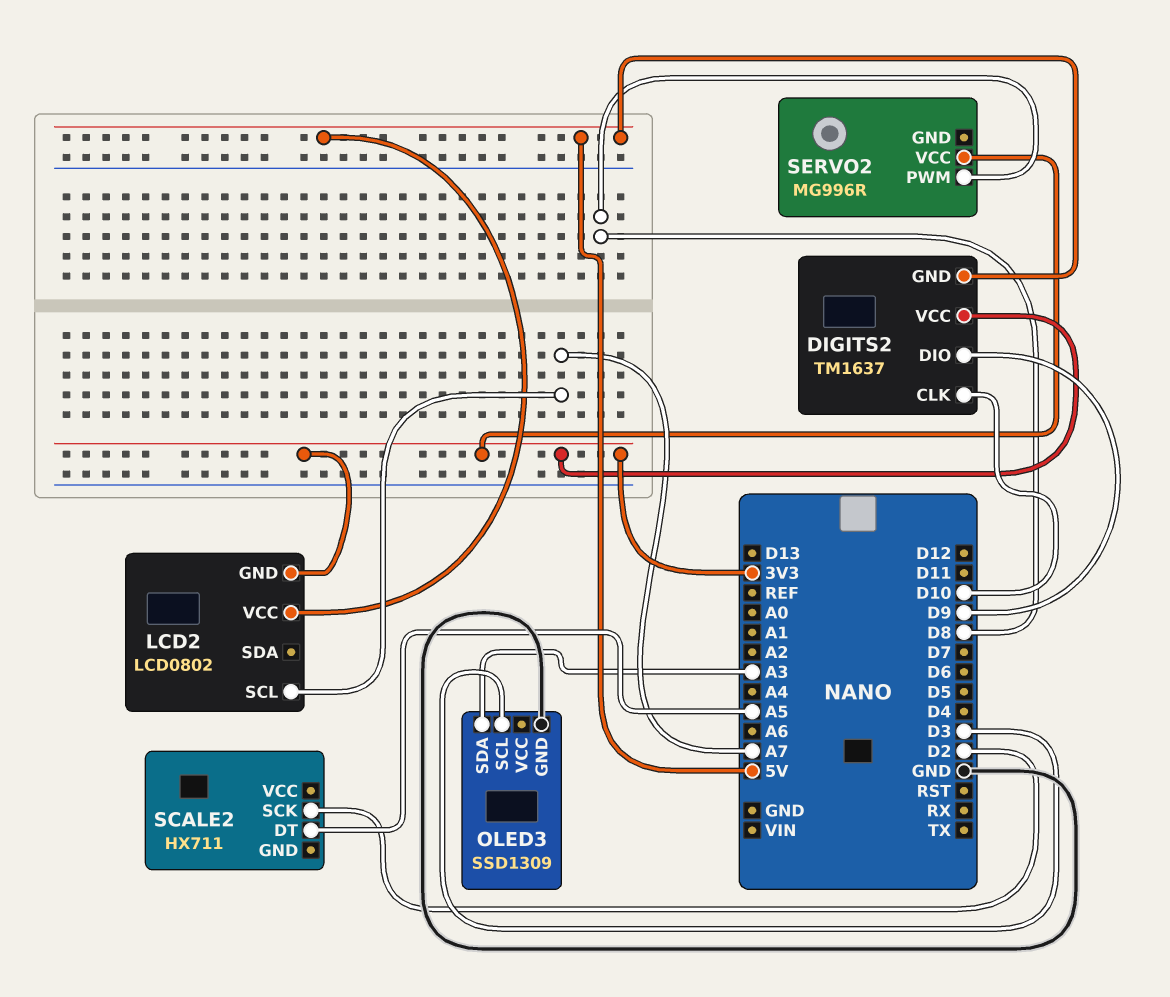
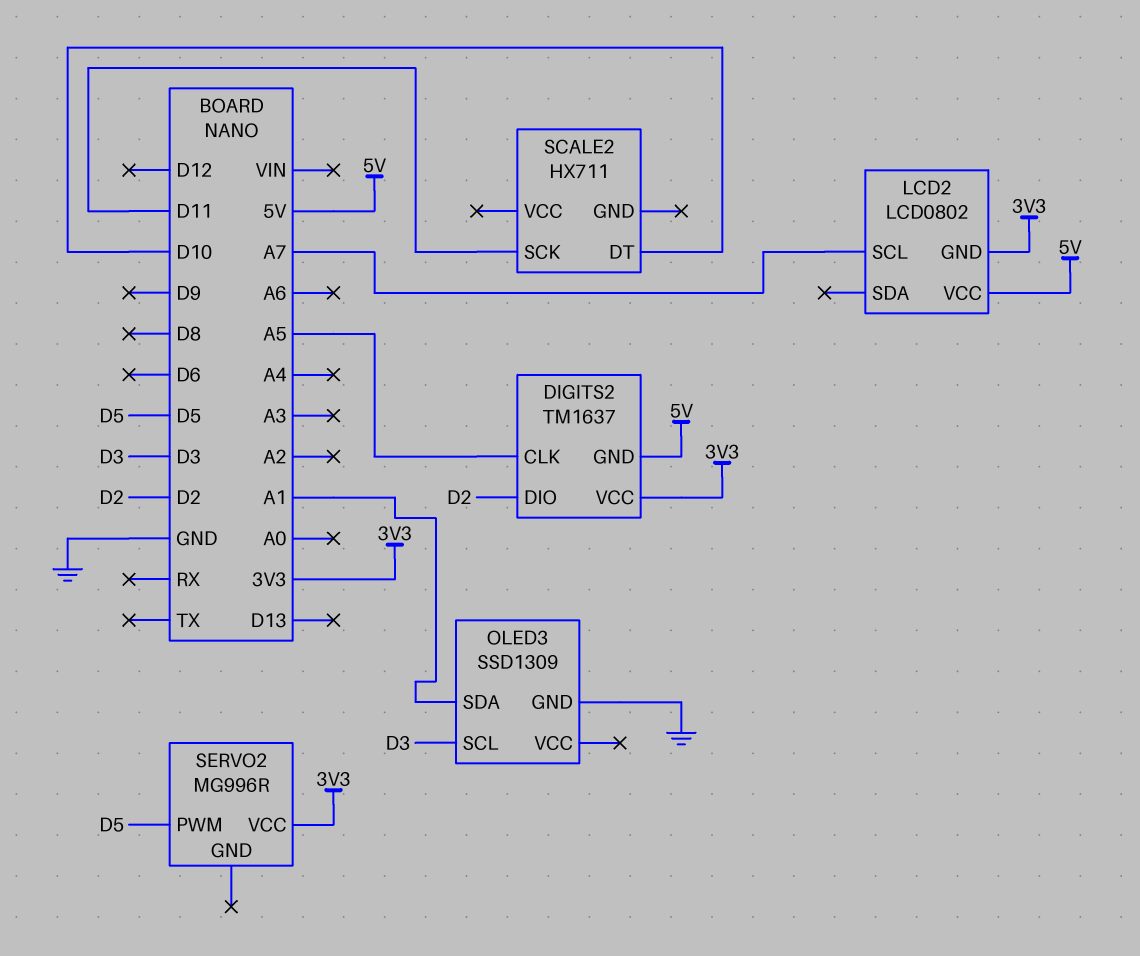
DIGITS2 pin CLK: D10 -> A5
DIGITS2 pin DIO: D9 -> D2
OLED3 pin SDA: A3 -> A1
SCALE2 pin DT: A5 -> D10
SCALE2 pin SCK: D2 -> D11
SERVO2 pin PWM: D8 -> D5

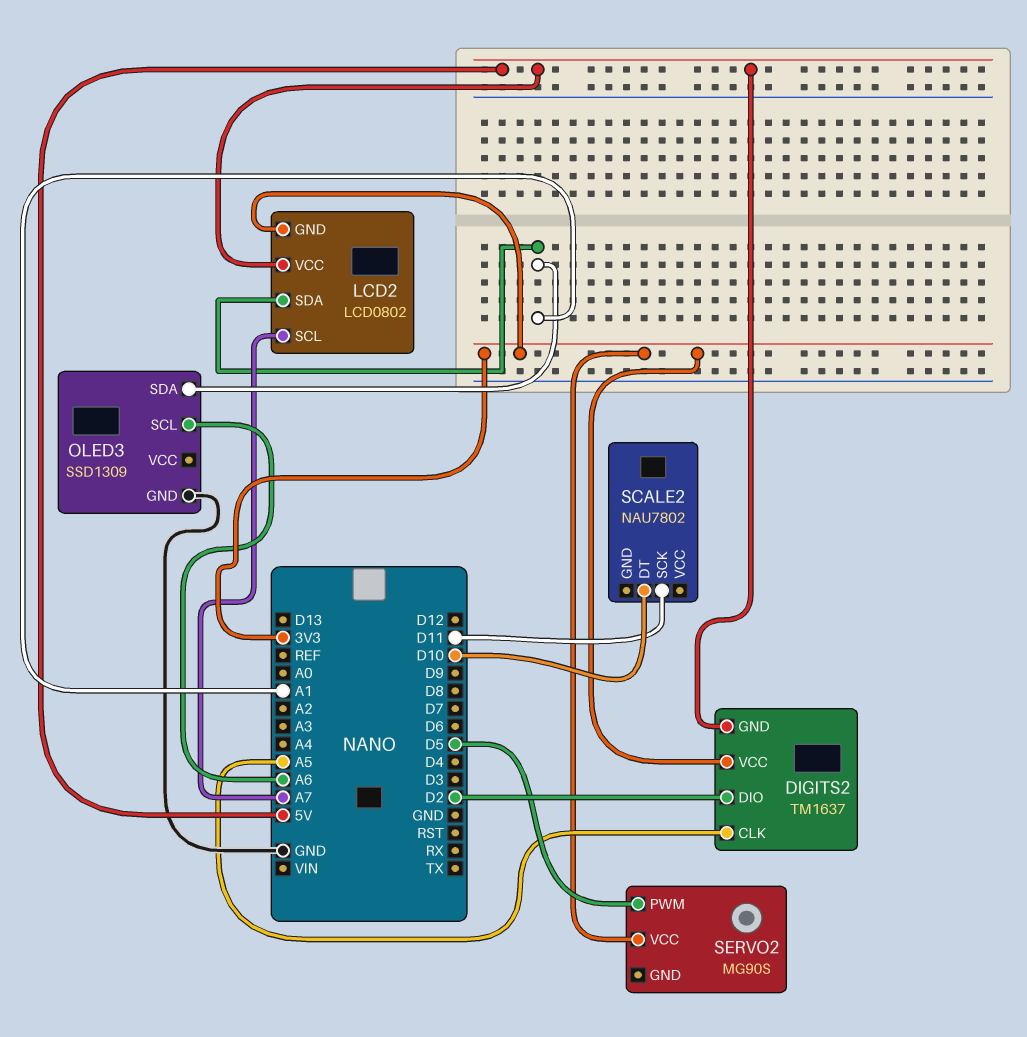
LCD2 pin SDA: none -> A1
OLED3 pin SCL: D3 -> A6
SCALE2: HX711 -> NAU7802
SERVO2: MG996R -> MG90S

